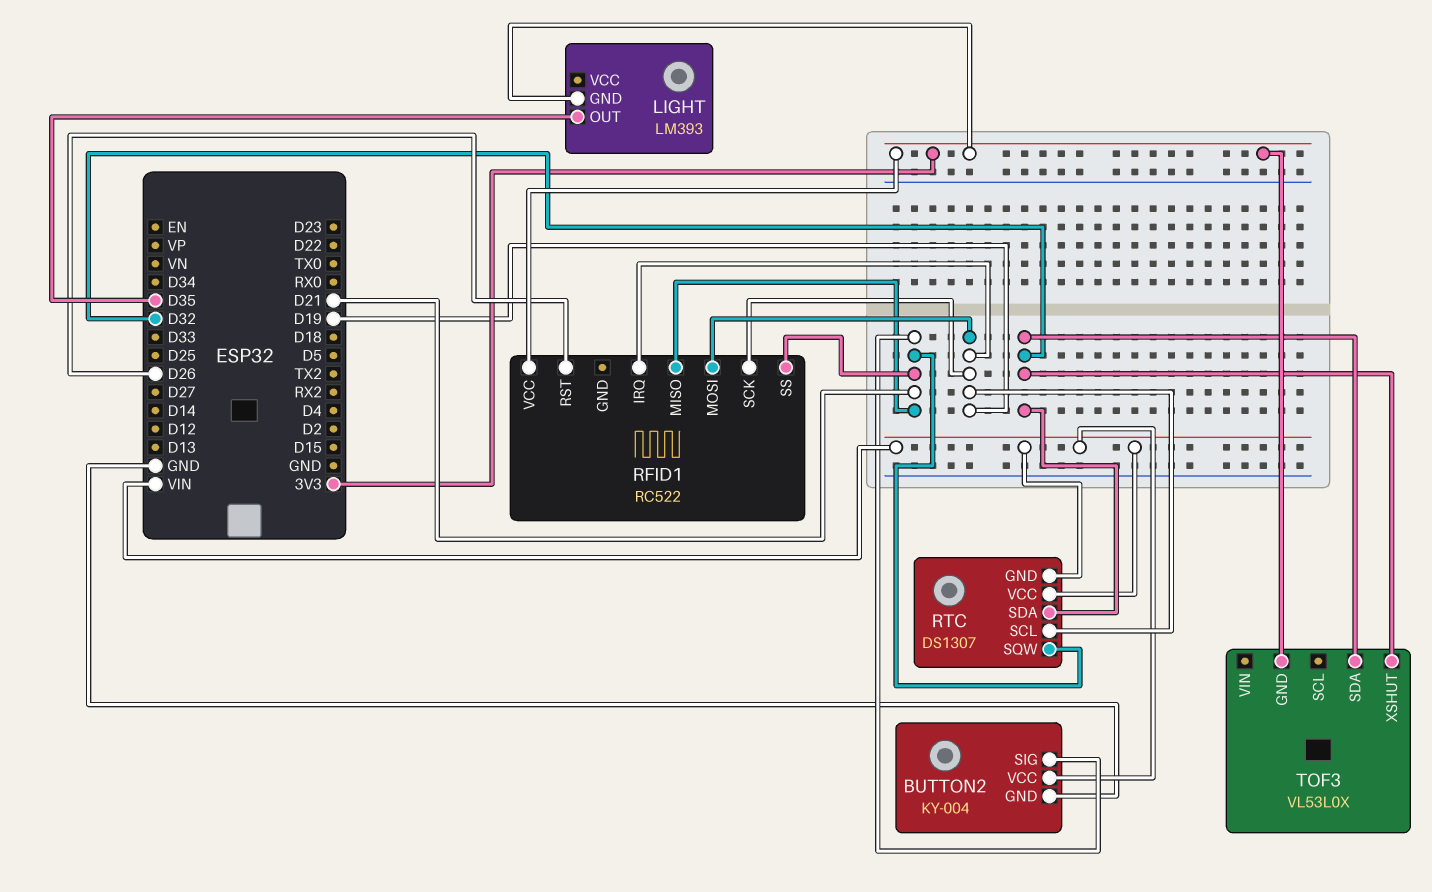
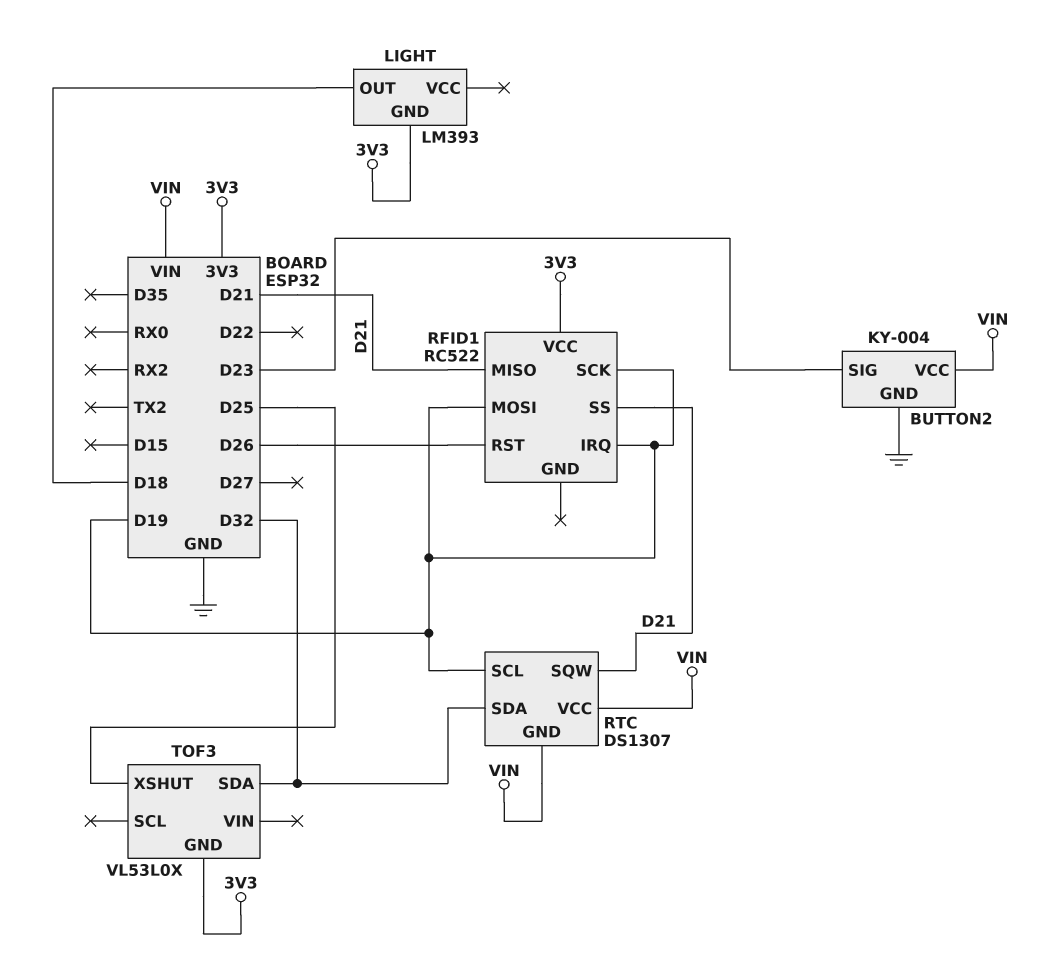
BUTTON2 pin SIG: D21 -> D23
LIGHT pin OUT: D35 -> D18
TOF3 pin XSHUT: D32 -> D25

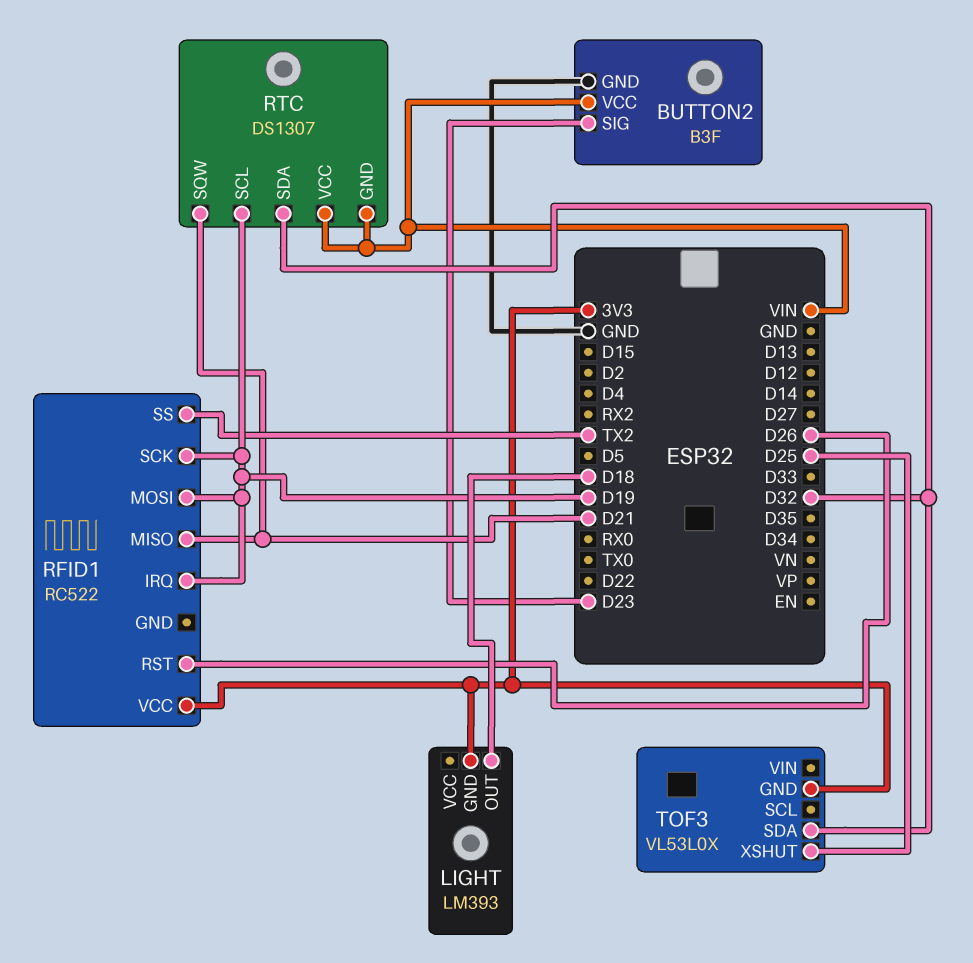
BUTTON2: KY-004 -> B3F
RFID1 pin SS: D21 -> TX2

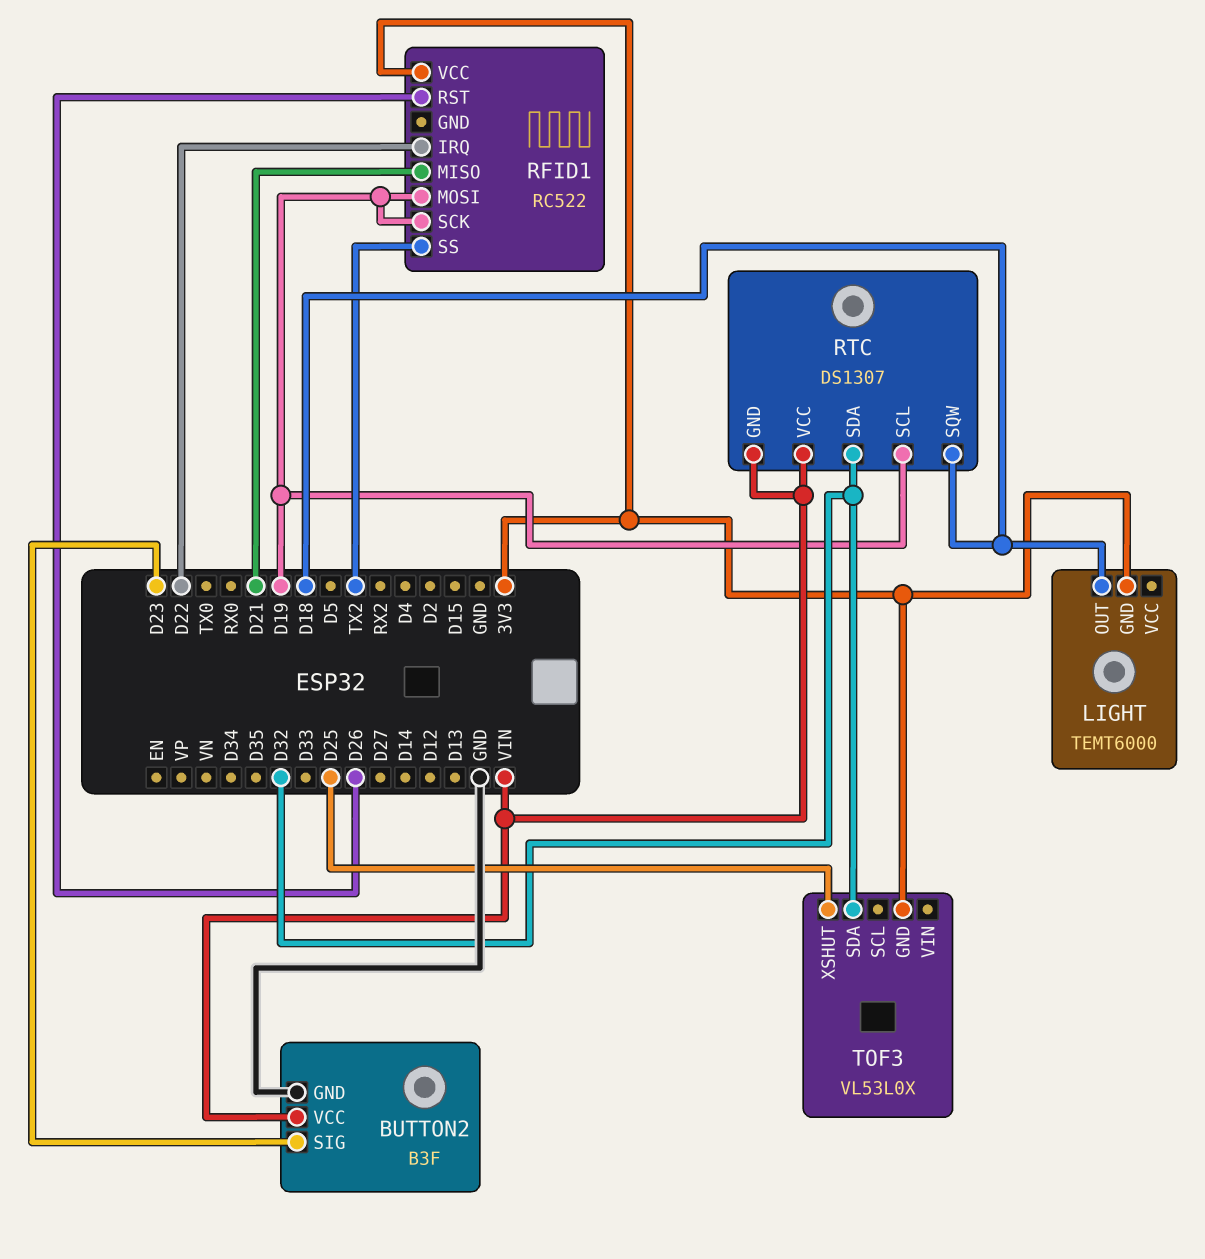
LIGHT: LM393 -> TEMT6000
RFID1 pin IRQ: D19 -> D22
RTC pin SQW: D21 -> D18

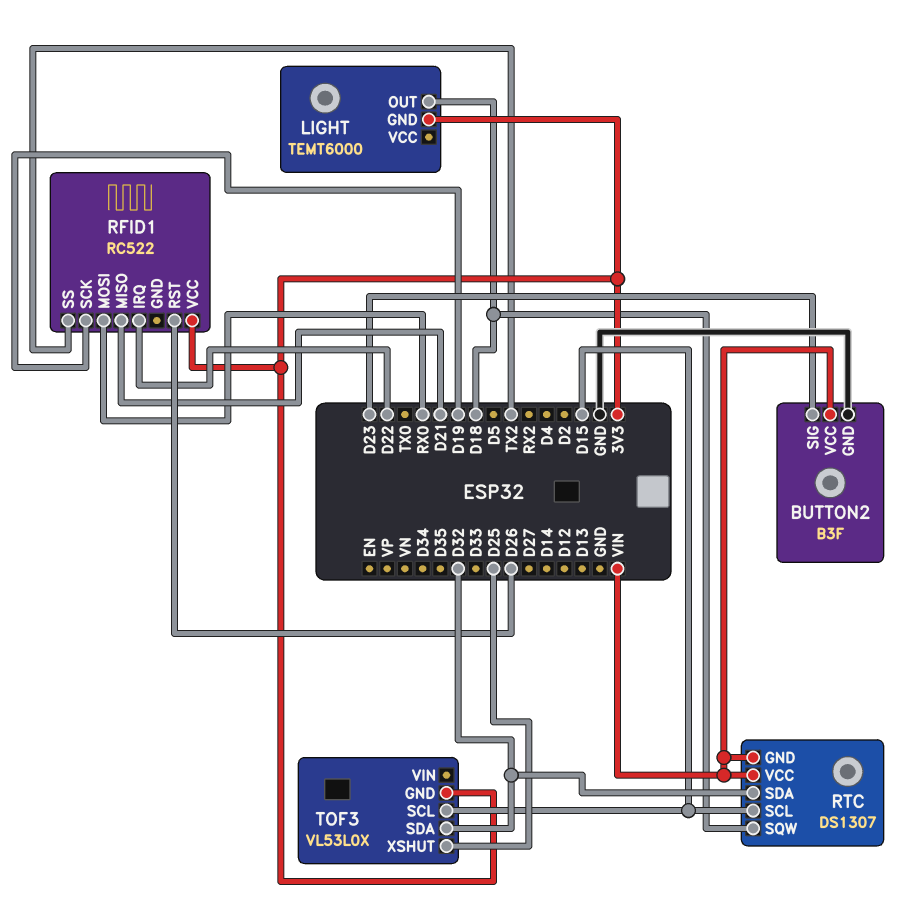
RFID1 pin MOSI: D19 -> RX0
RTC pin SCL: D19 -> D15
TOF3 pin SCL: none -> D15

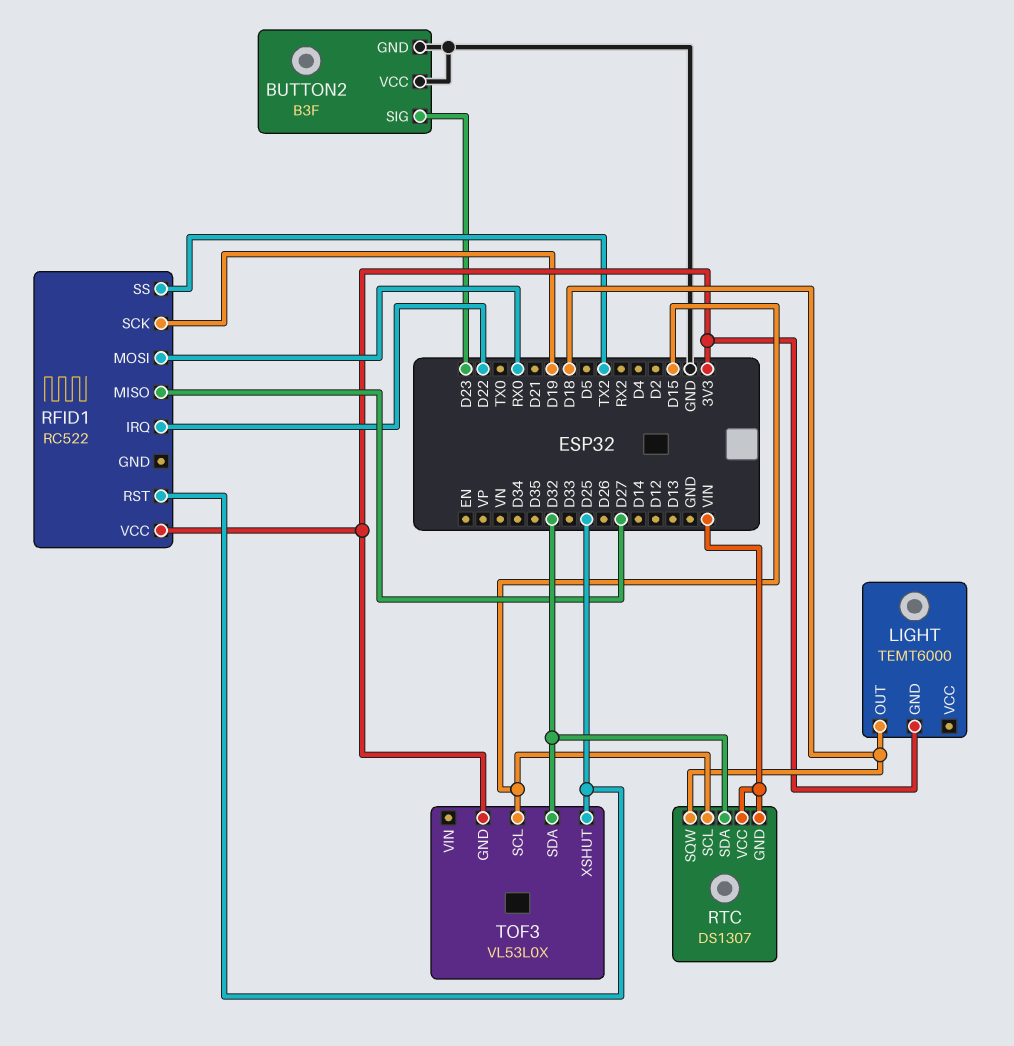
BUTTON2 pin VCC: VIN -> GND
RFID1 pin MISO: D21 -> D27
RFID1 pin RST: D26 -> D25

